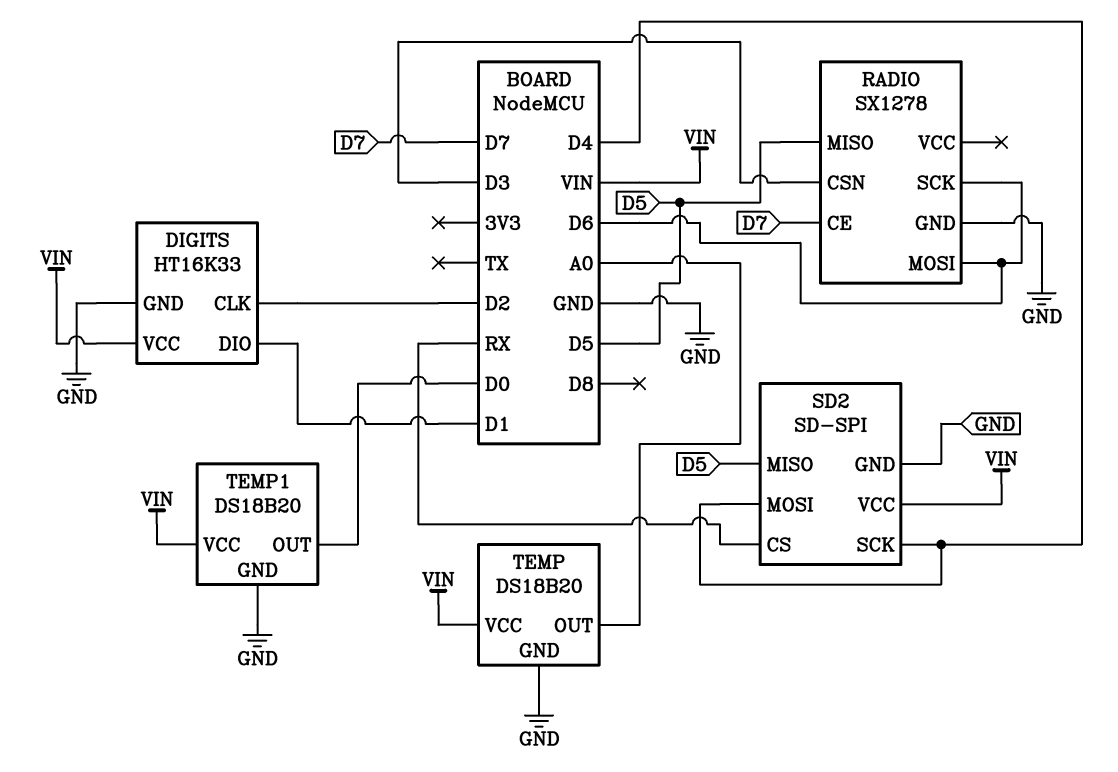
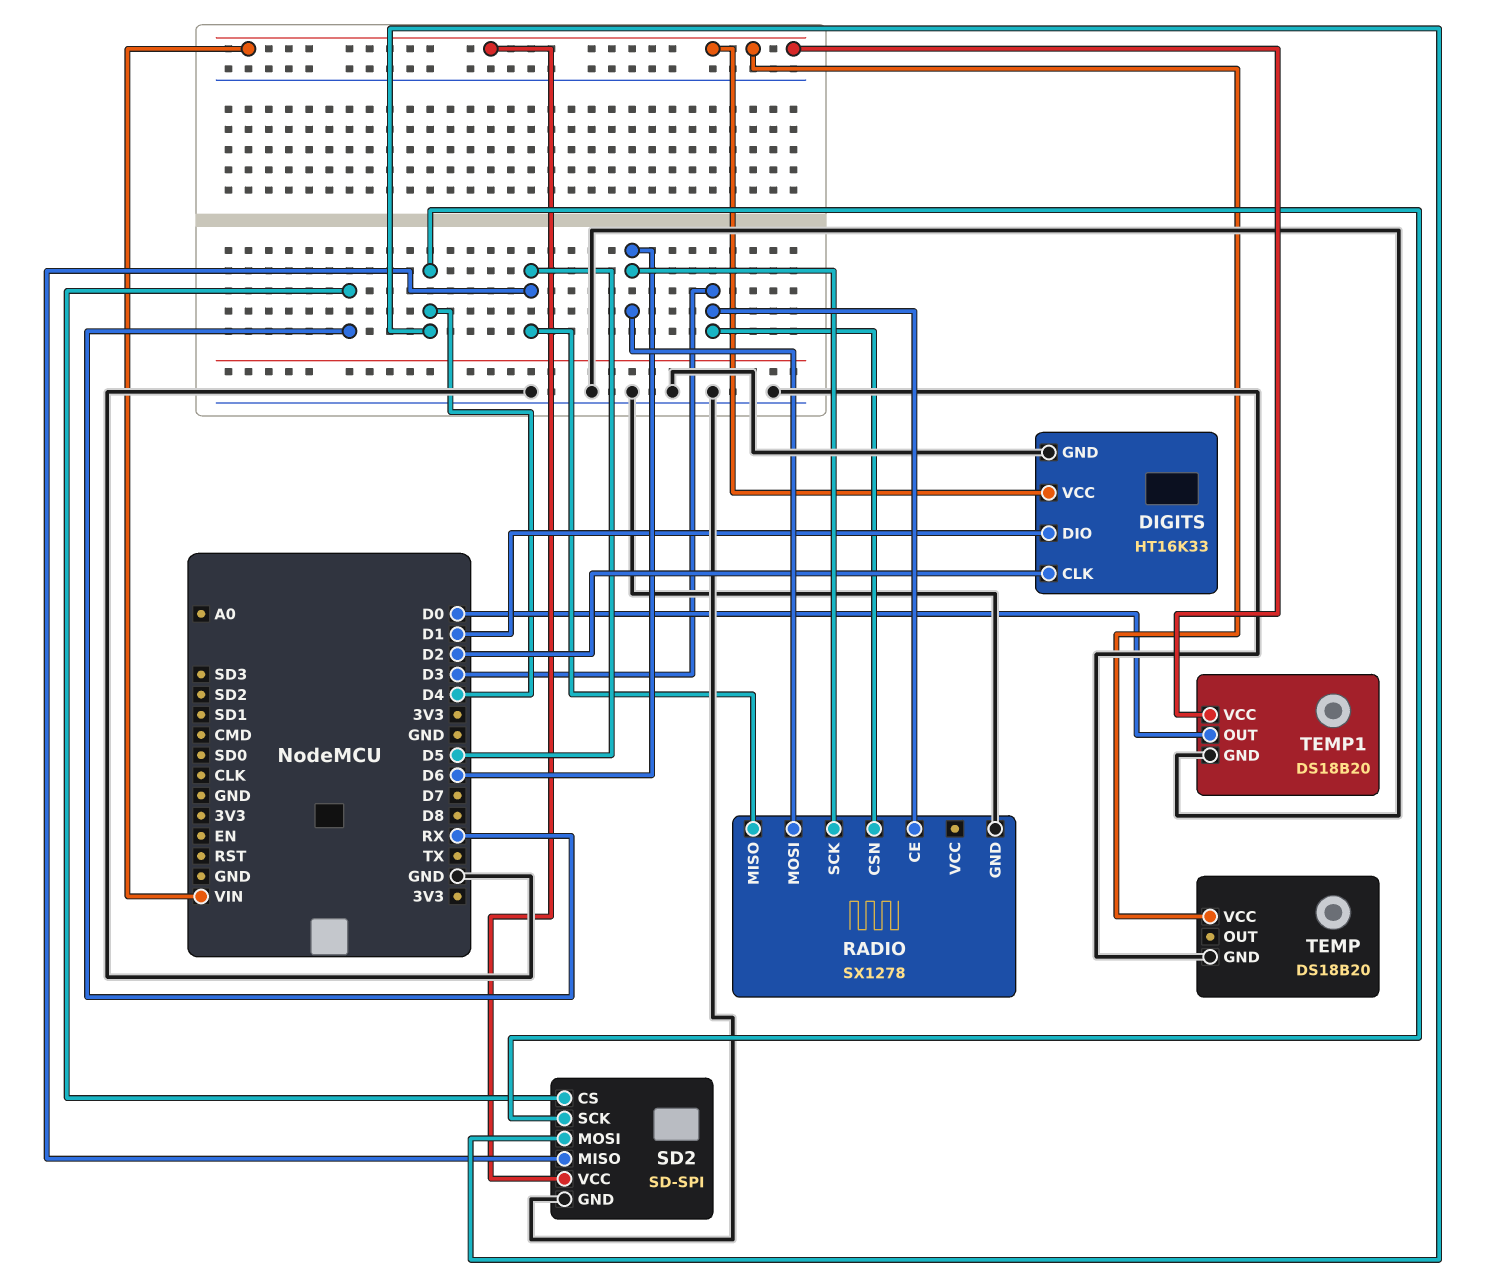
RADIO pin CE: D7 -> D3
TEMP pin OUT: A0 -> none

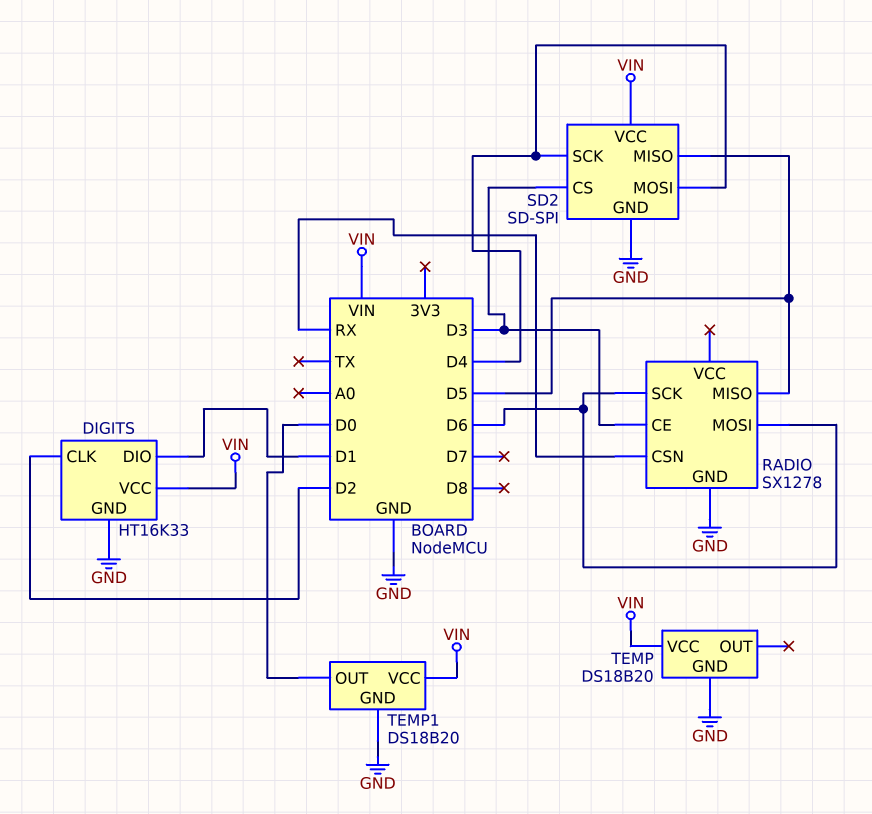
RADIO pin CSN: D3 -> RX
SD2 pin CS: RX -> D3

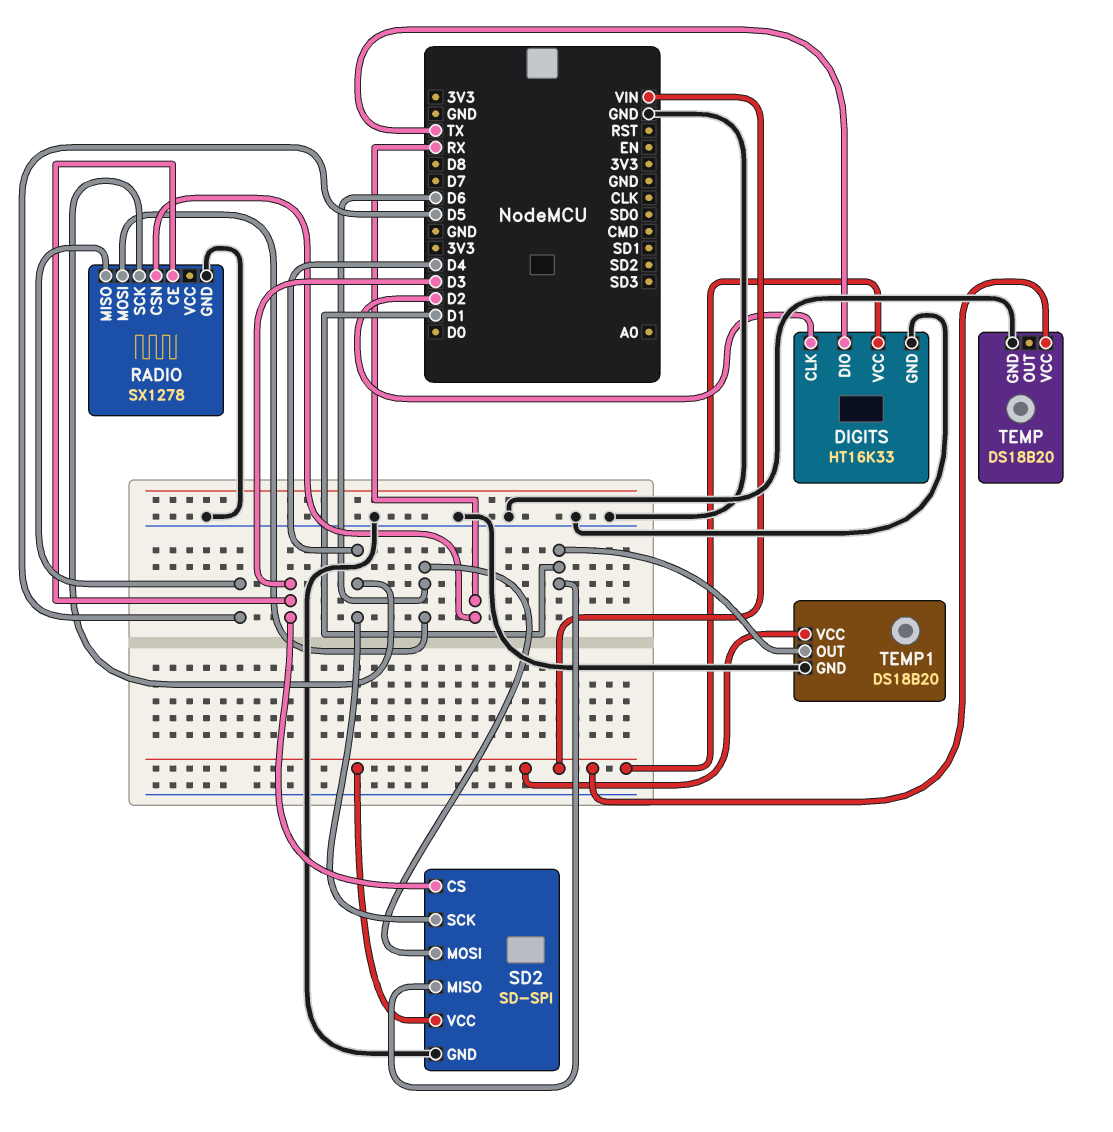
DIGITS pin DIO: D1 -> TX
RADIO pin SCK: D6 -> D4
SD2 pin MISO: D5 -> D1
SD2 pin MOSI: D4 -> D6
TEMP1 pin OUT: D0 -> D1

